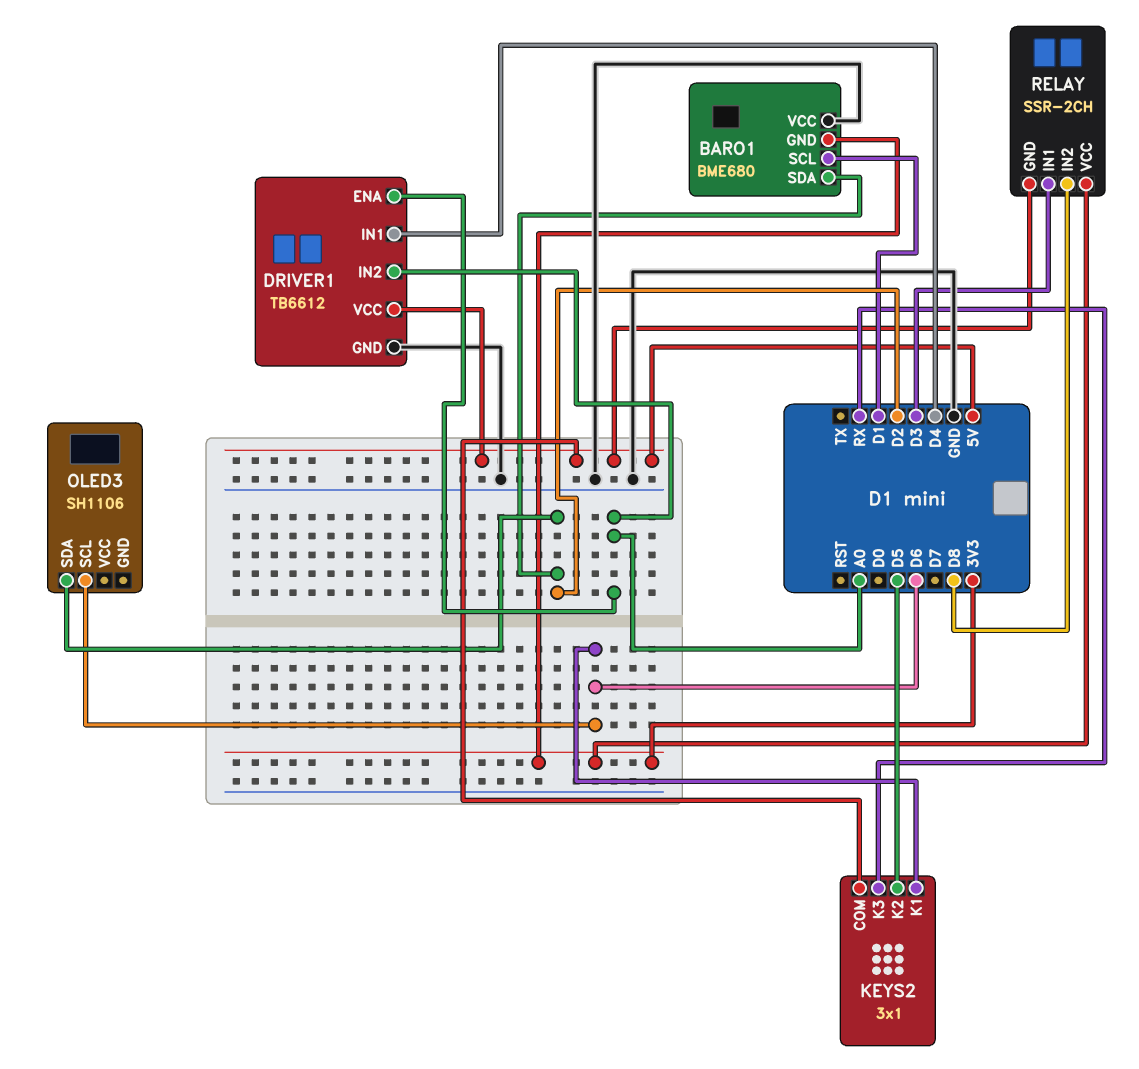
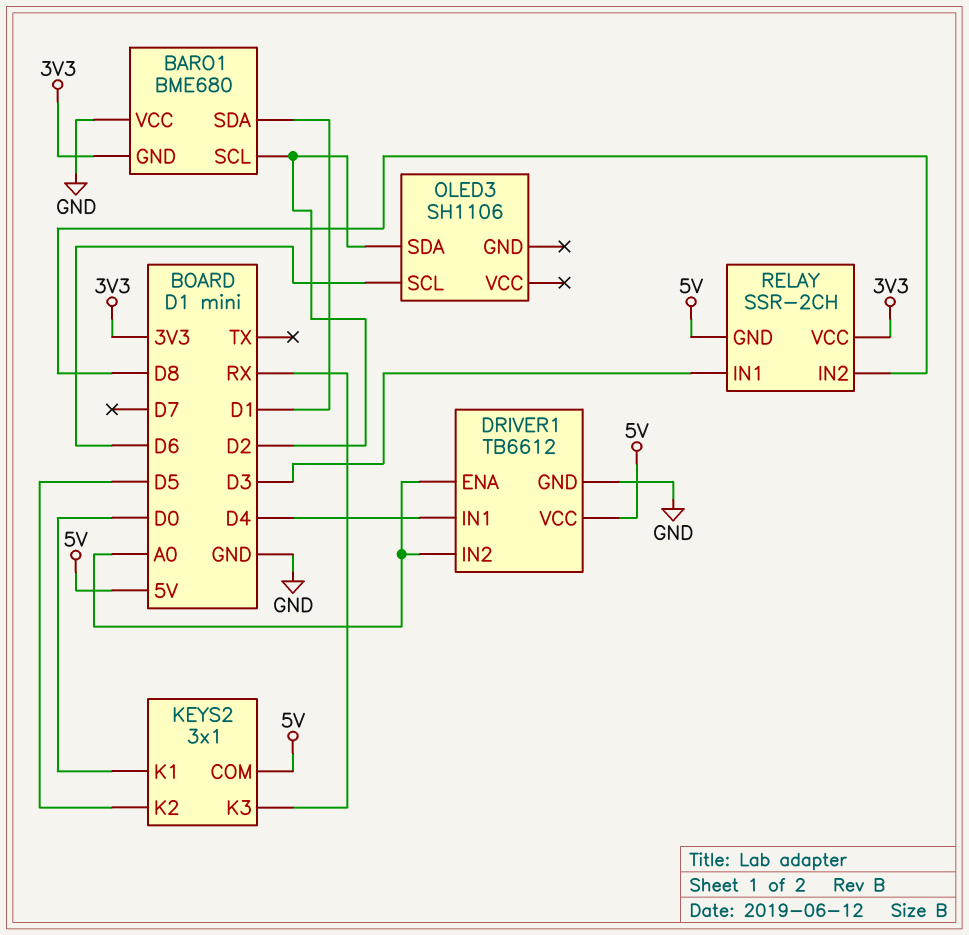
BARO1 pin SCL: D1 -> D2
BARO1 pin SDA: D2 -> D1
KEYS2 pin K1: D6 -> D0

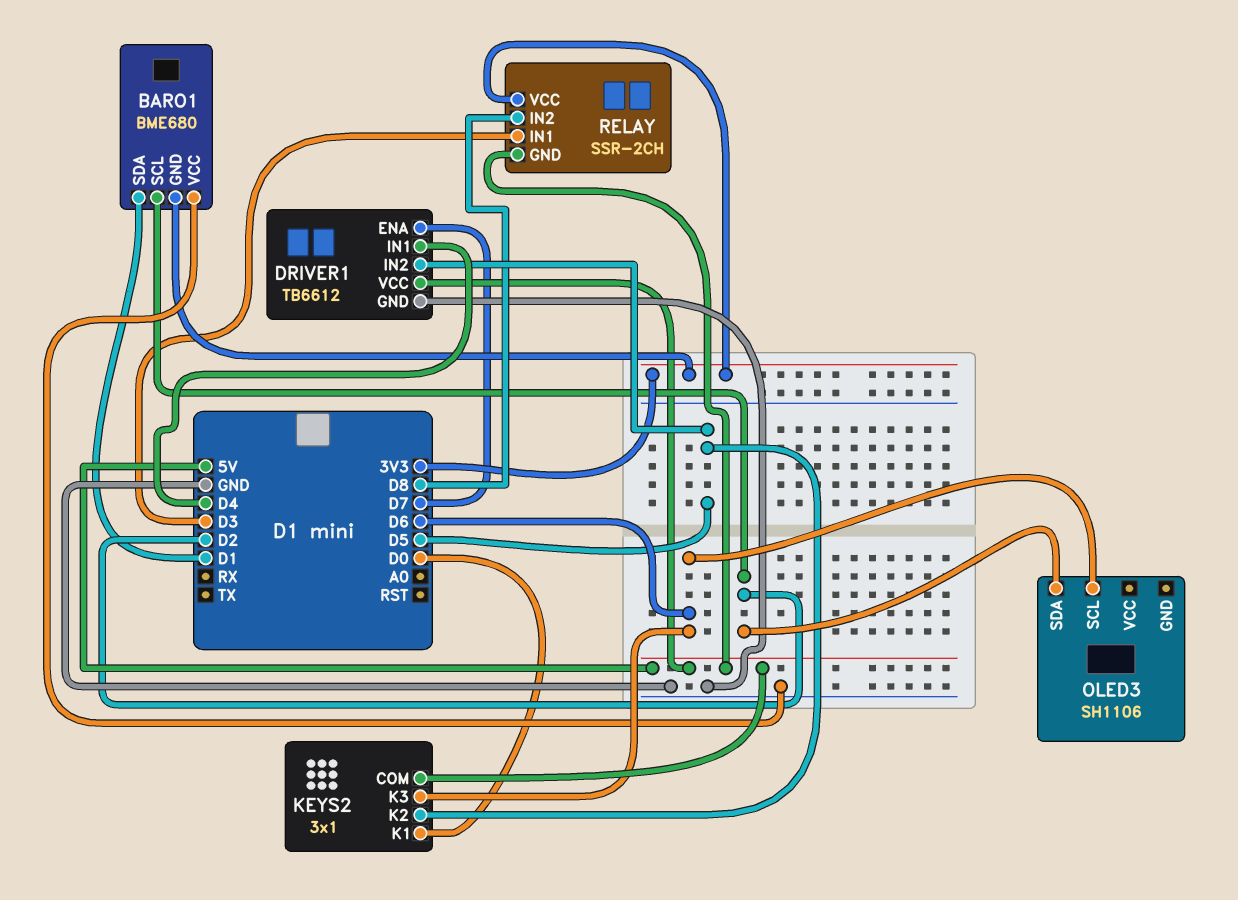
DRIVER1 pin ENA: A0 -> D7
DRIVER1 pin IN2: A0 -> D5
KEYS2 pin K3: RX -> D6

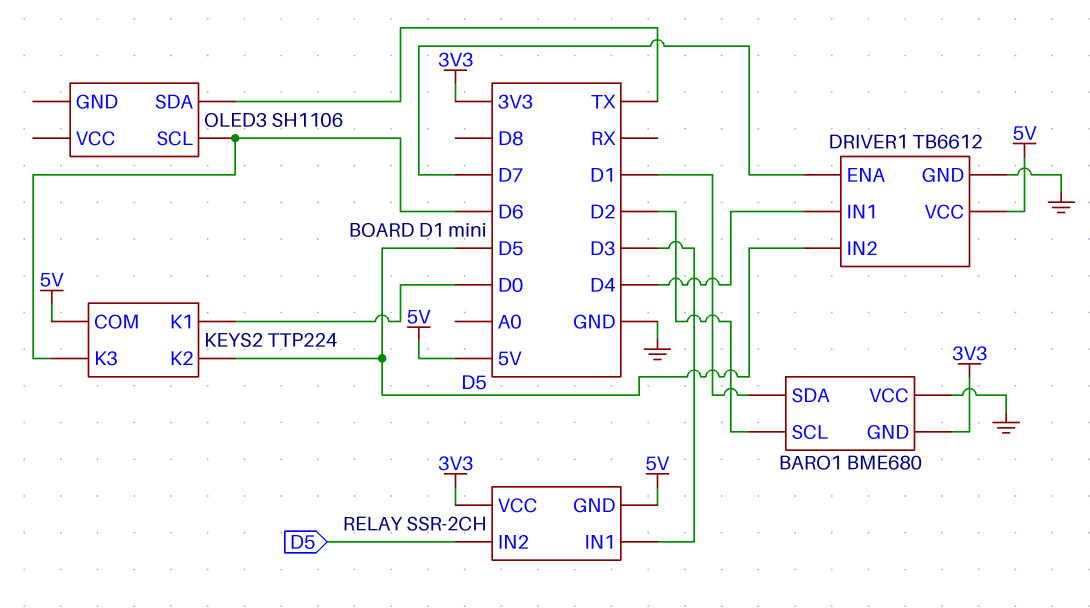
KEYS2: 3x1 -> TTP224
OLED3 pin SDA: D2 -> TX
RELAY pin IN2: D8 -> D5

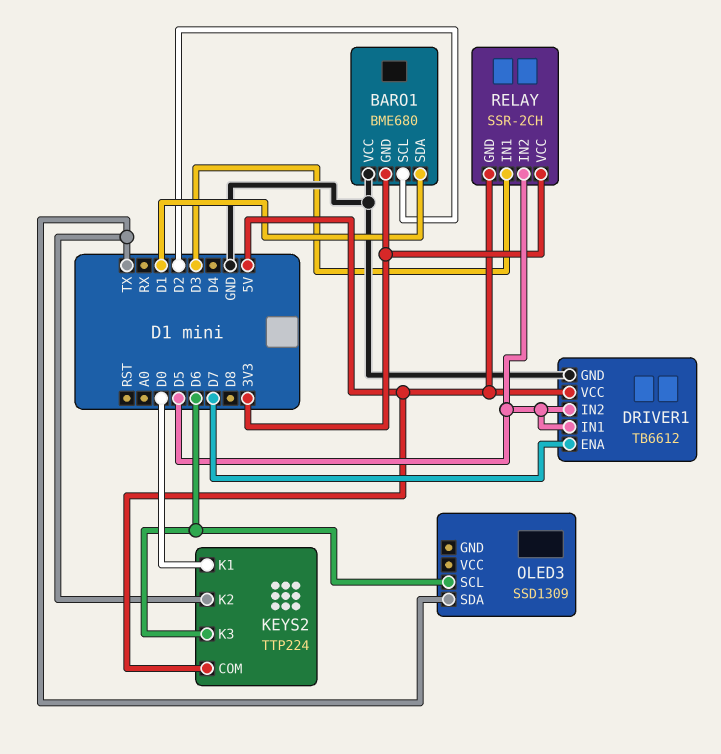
DRIVER1 pin IN1: D4 -> D5
KEYS2 pin K2: D5 -> TX
OLED3: SH1106 -> SSD1309

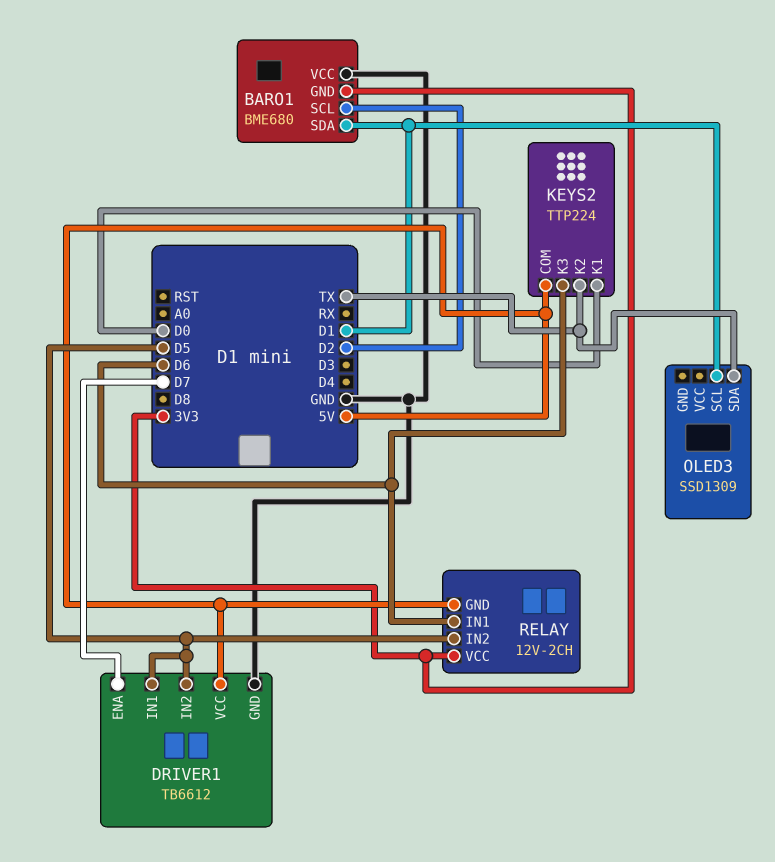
OLED3 pin SCL: D6 -> D1
RELAY: SSR-2CH -> 12V-2CH
RELAY pin IN1: D3 -> D6

